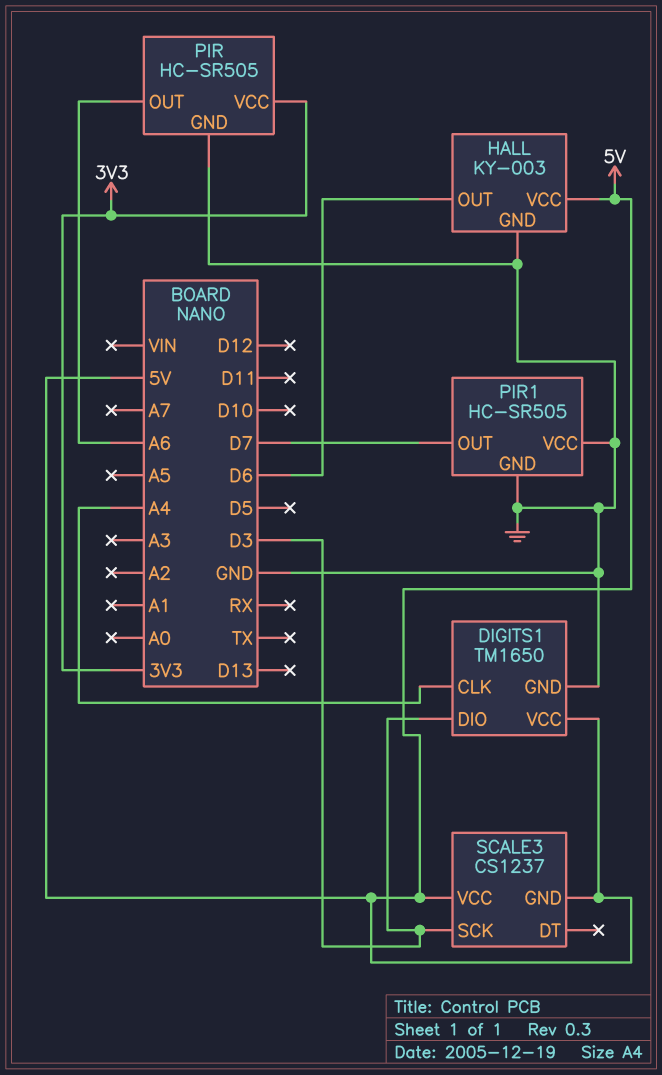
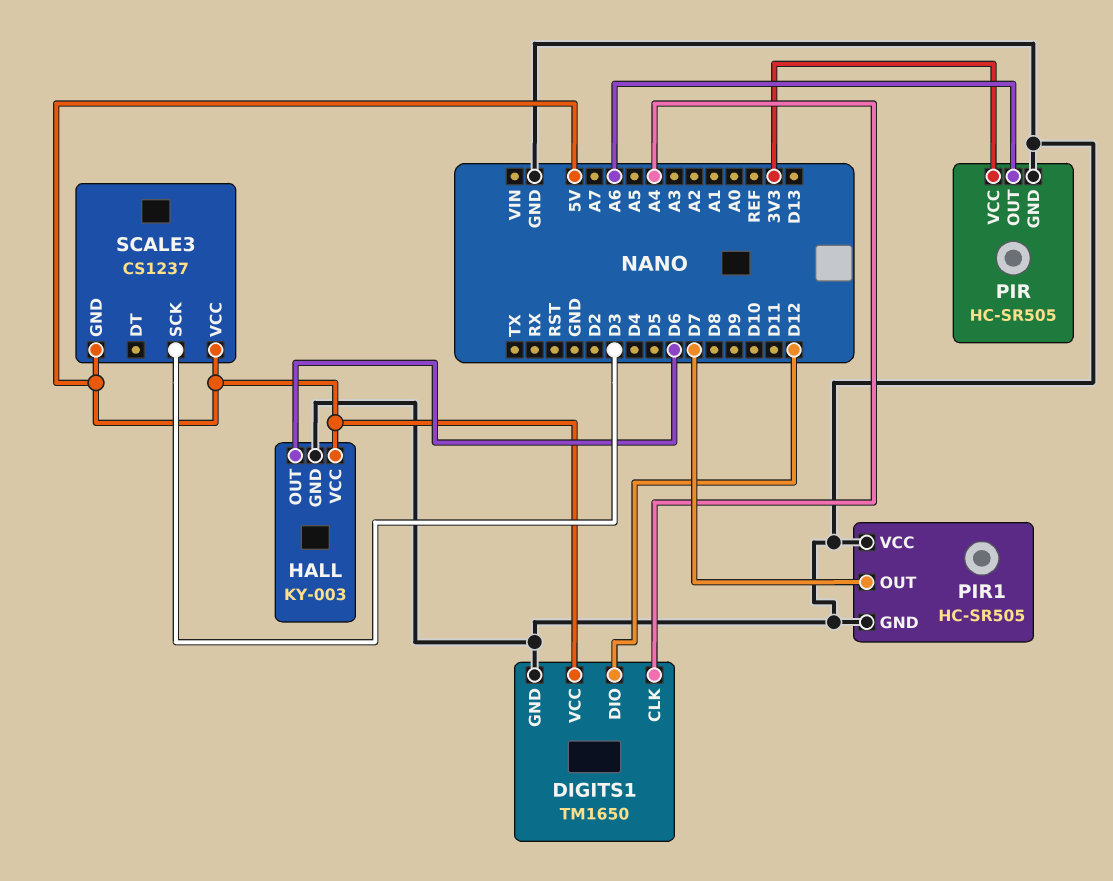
DIGITS1 pin DIO: D3 -> D12

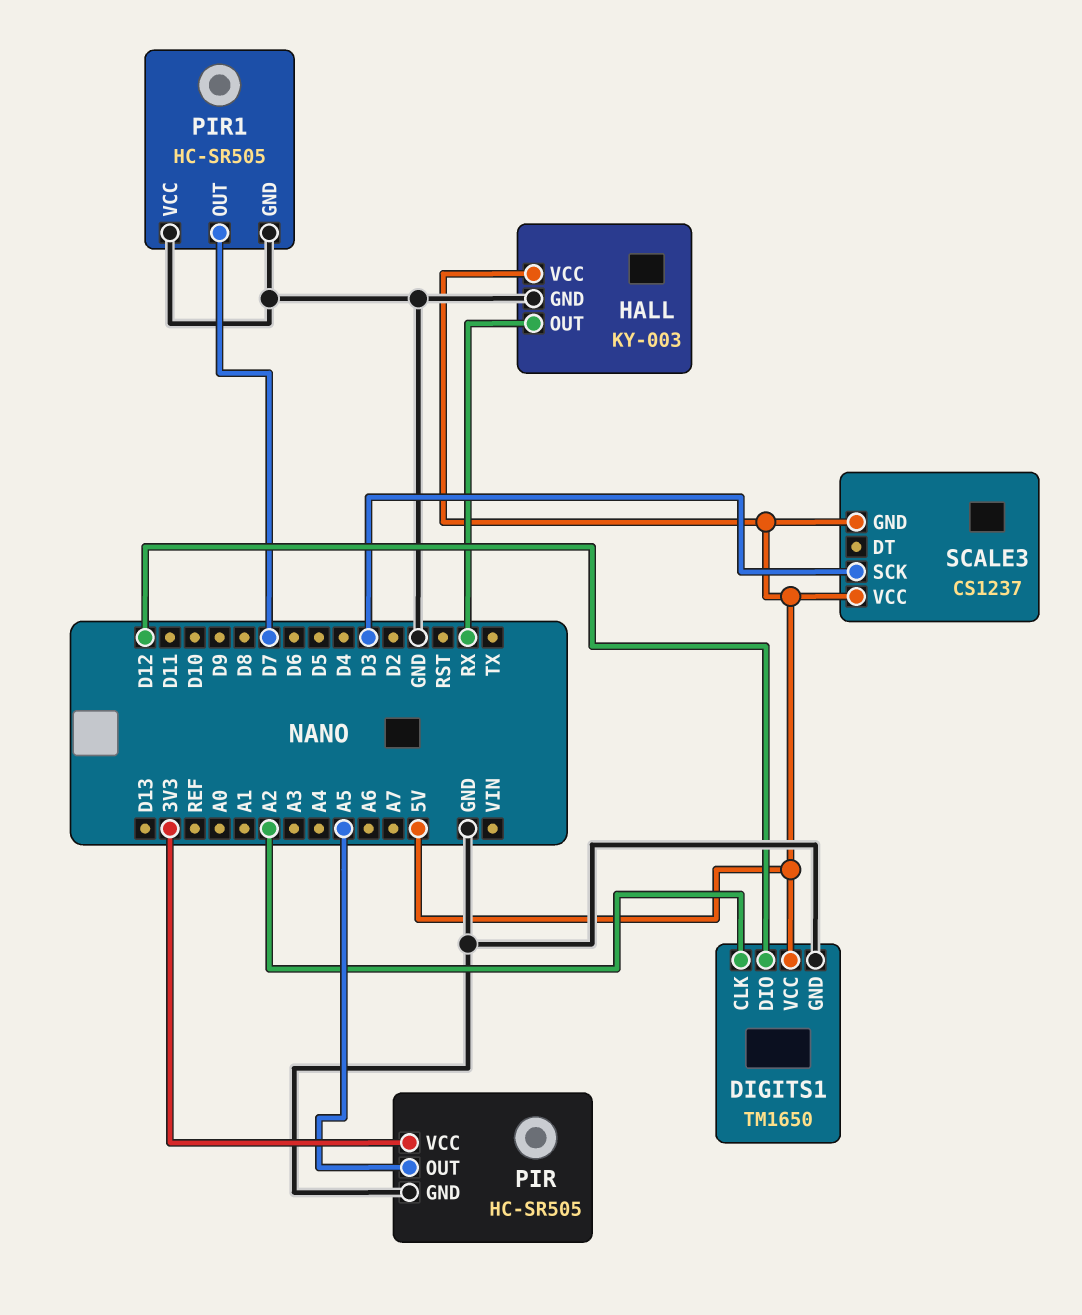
DIGITS1 pin CLK: A4 -> A2
HALL pin OUT: D6 -> RX
PIR pin OUT: A6 -> A5

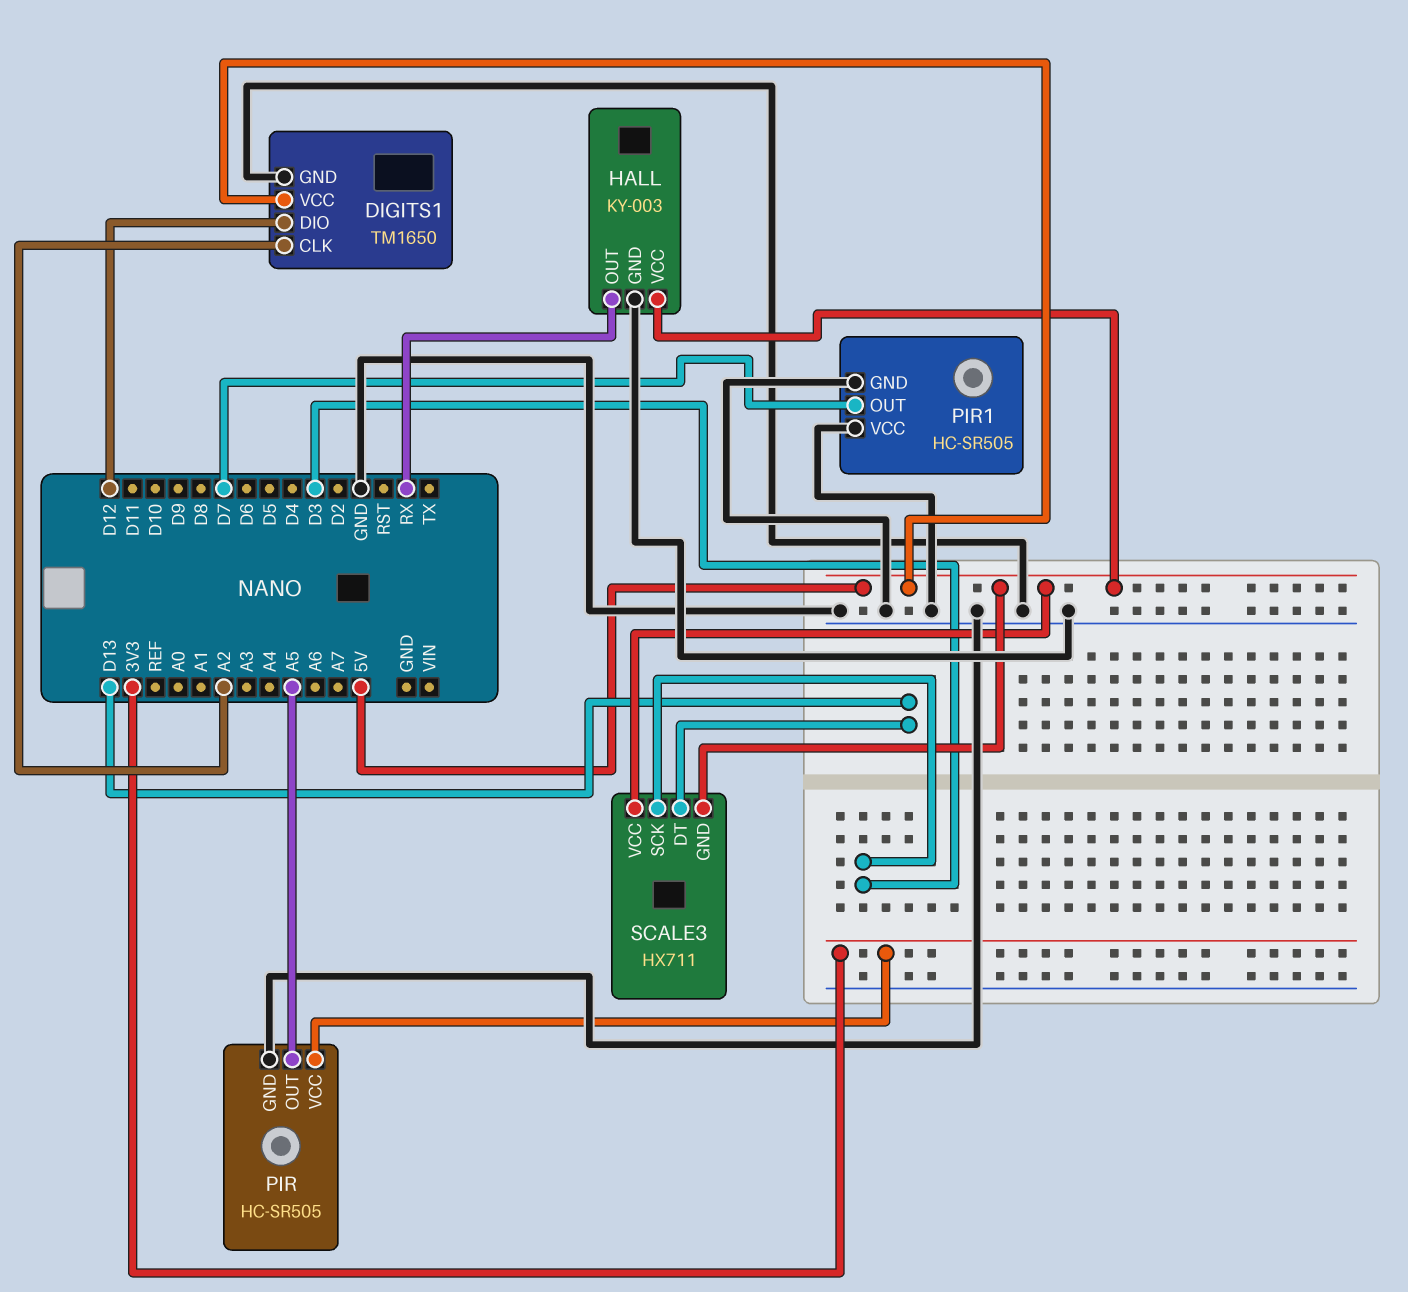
SCALE3: CS1237 -> HX711
SCALE3 pin DT: none -> D13

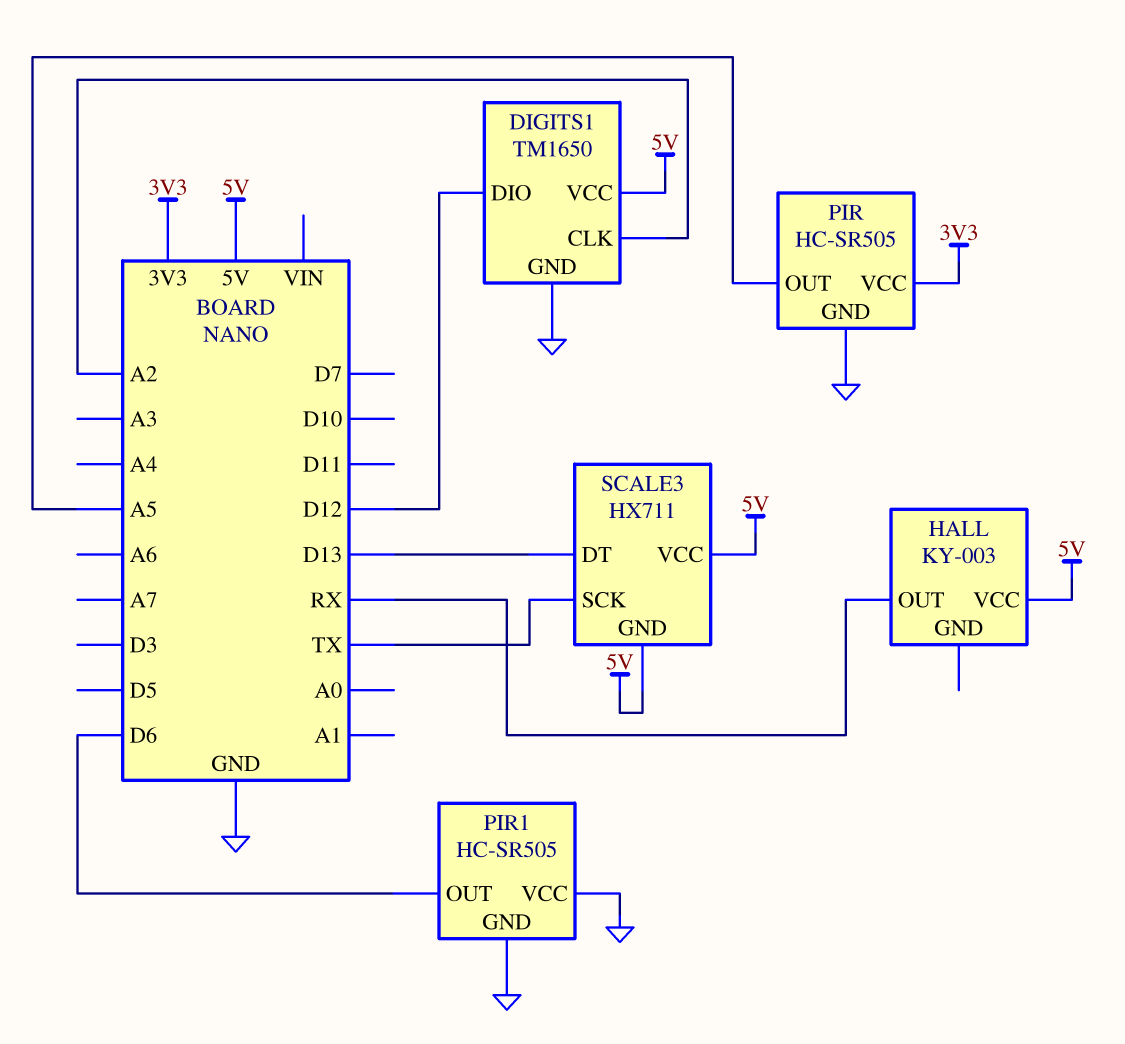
HALL pin GND: GND -> none
PIR1 pin OUT: D7 -> D6
SCALE3 pin SCK: D3 -> TX

